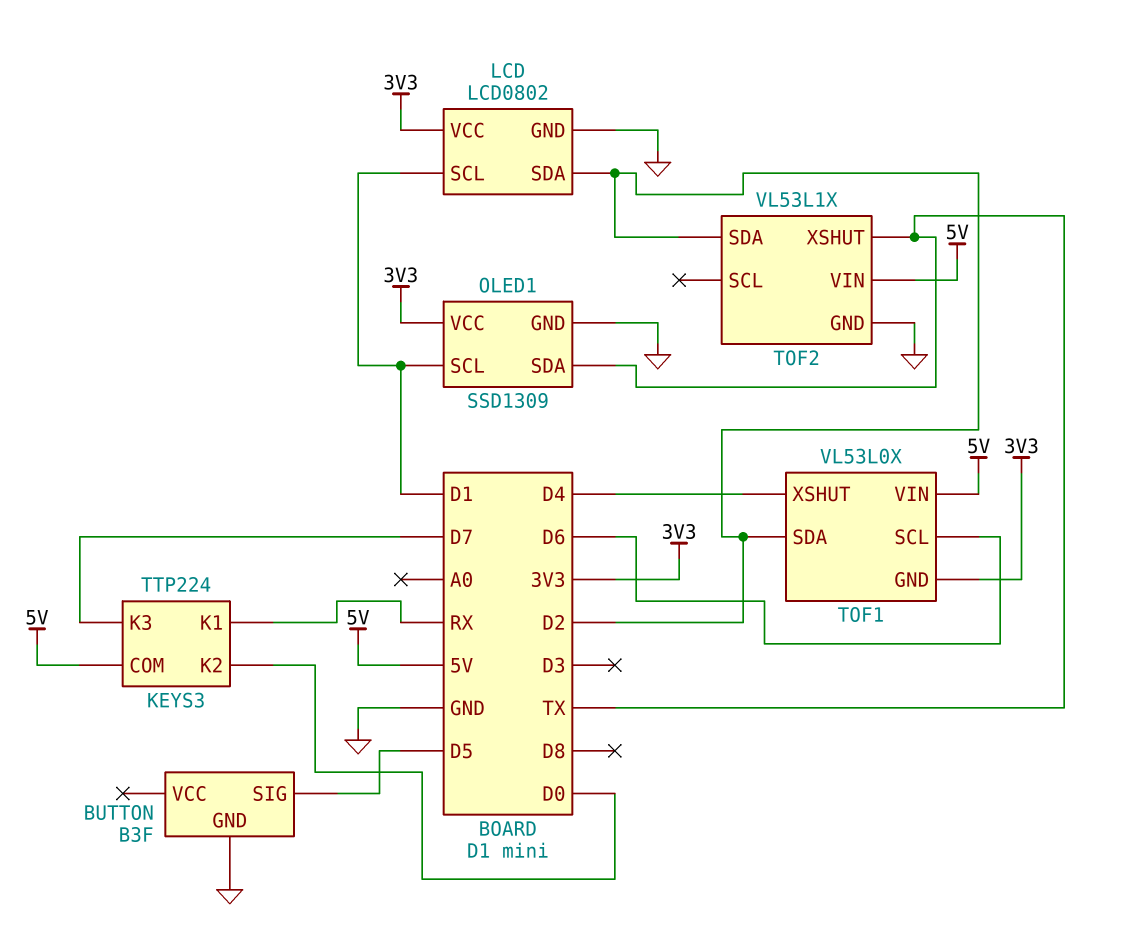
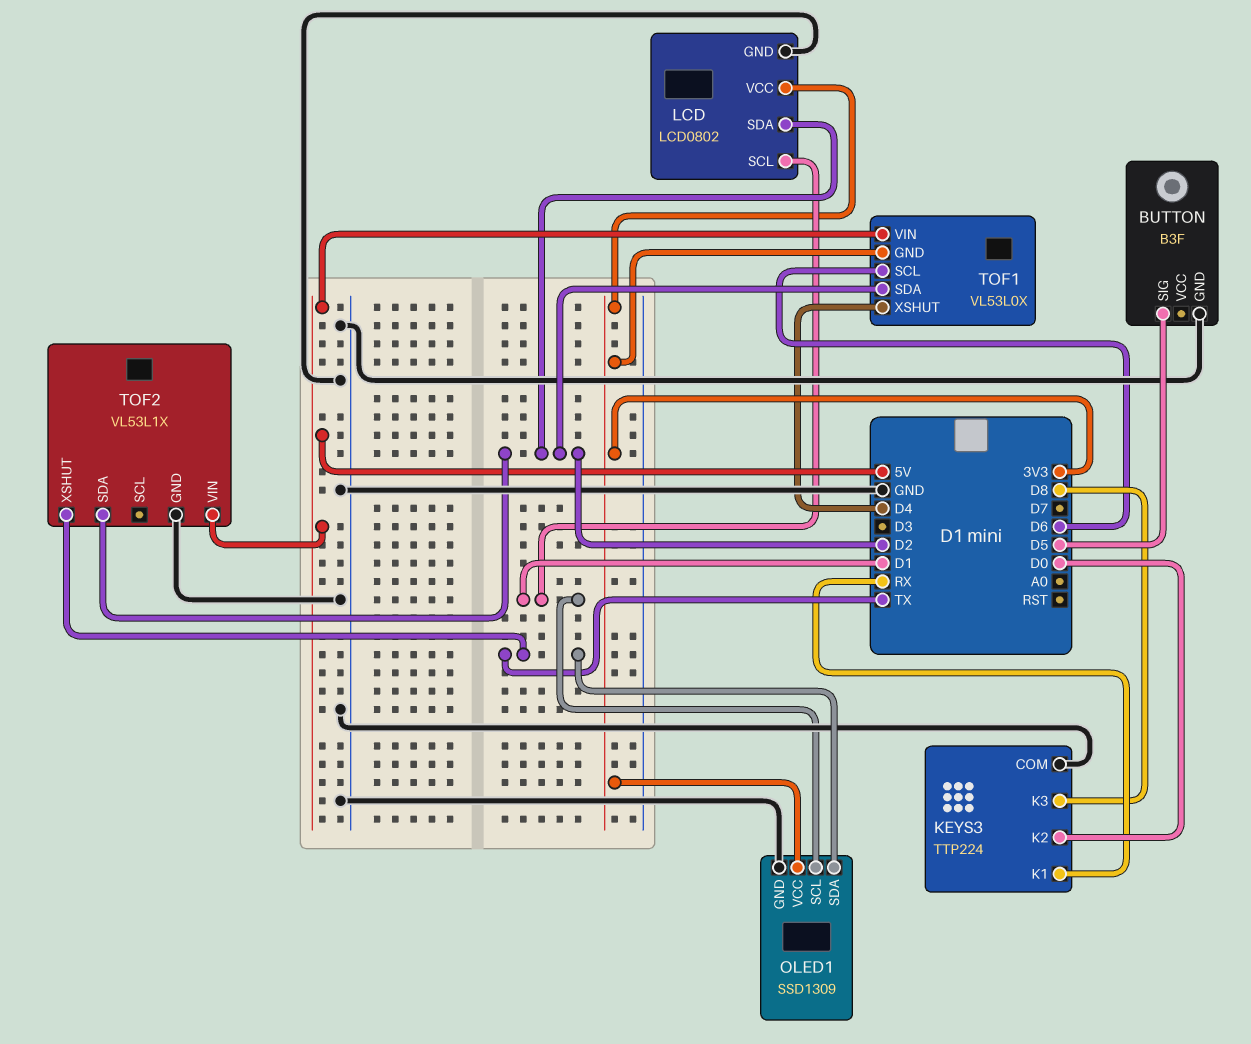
KEYS3 pin COM: 5V -> GND
KEYS3 pin K3: D7 -> D8

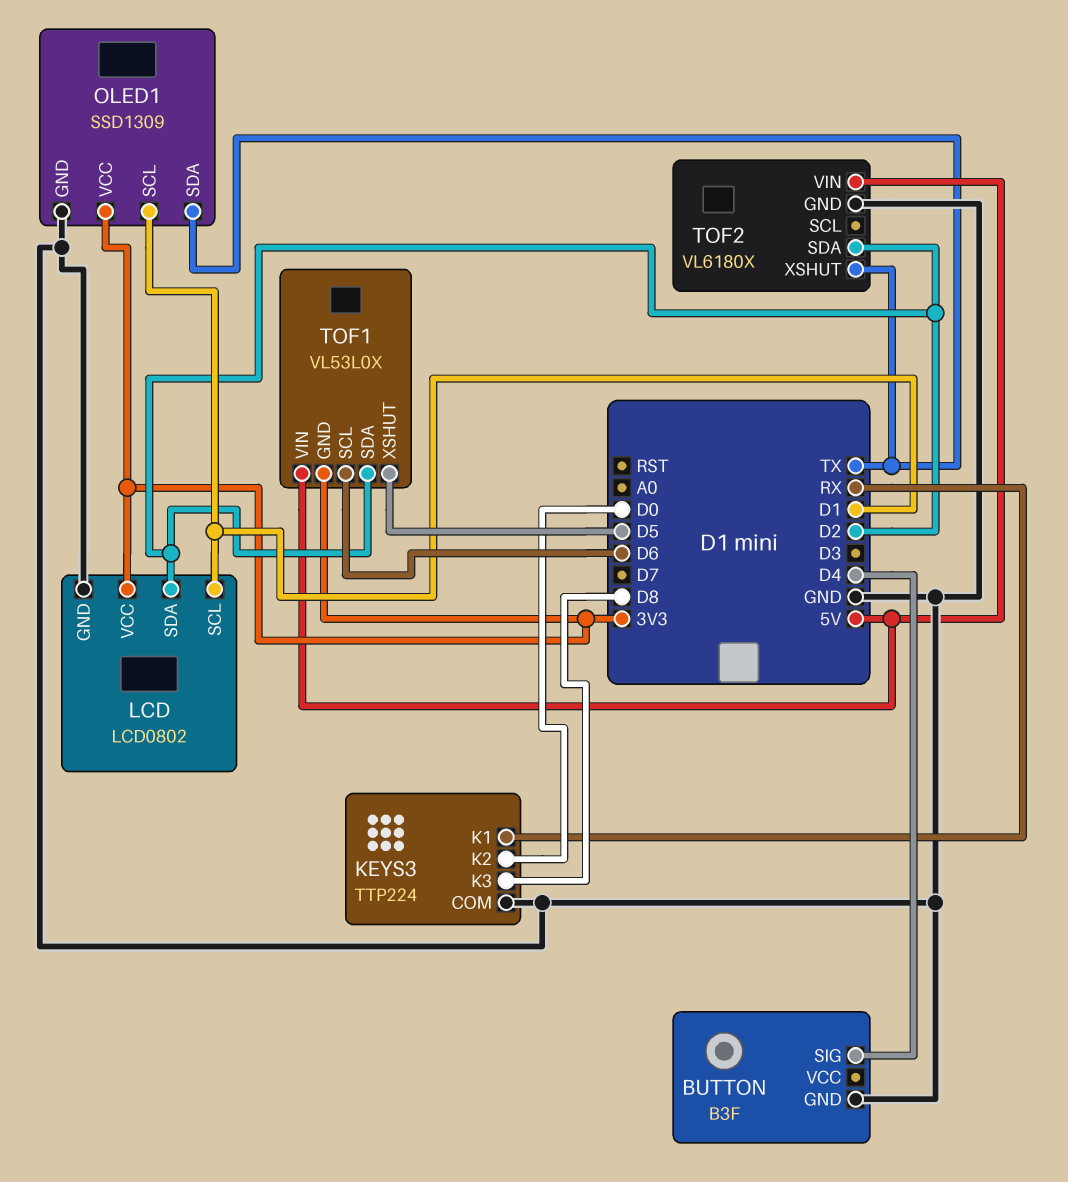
BUTTON pin SIG: D5 -> D4
TOF1 pin XSHUT: D4 -> D5
TOF2: VL53L1X -> VL6180X

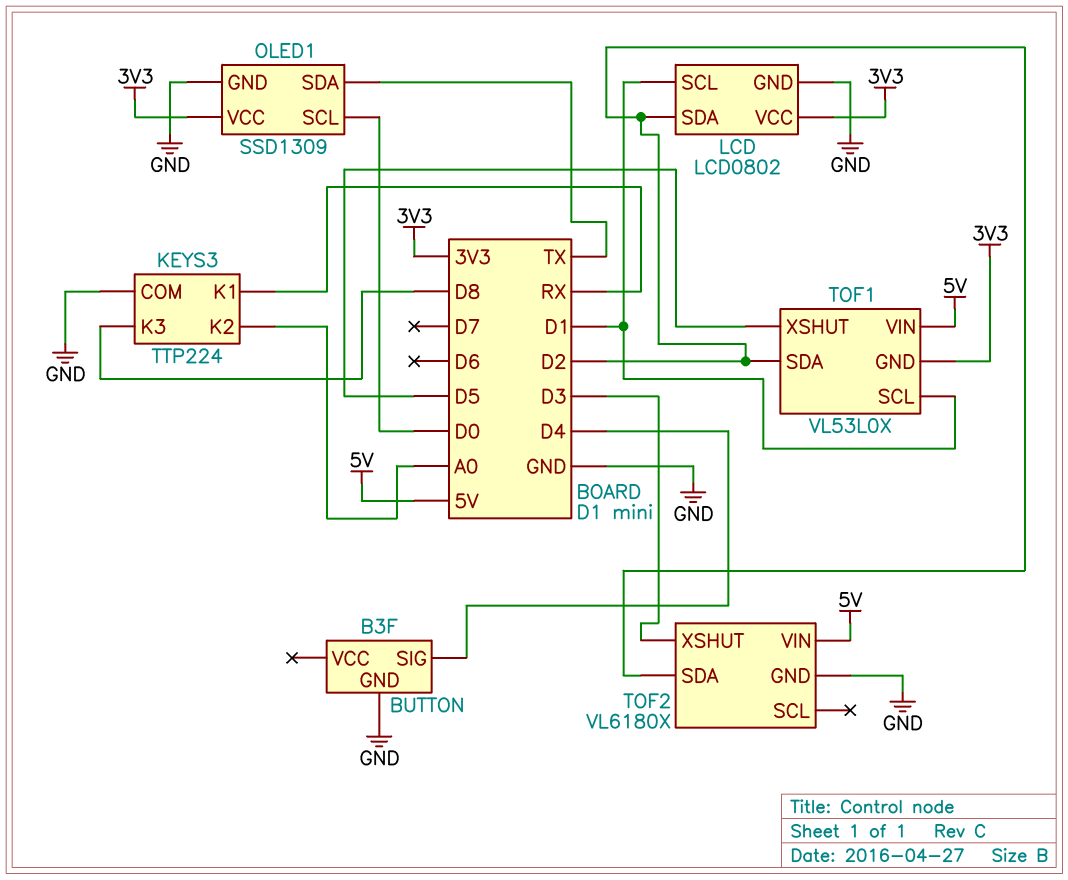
KEYS3 pin K2: D0 -> A0
OLED1 pin SCL: D1 -> D0
TOF1 pin SCL: D6 -> D1
TOF2 pin XSHUT: TX -> D3

